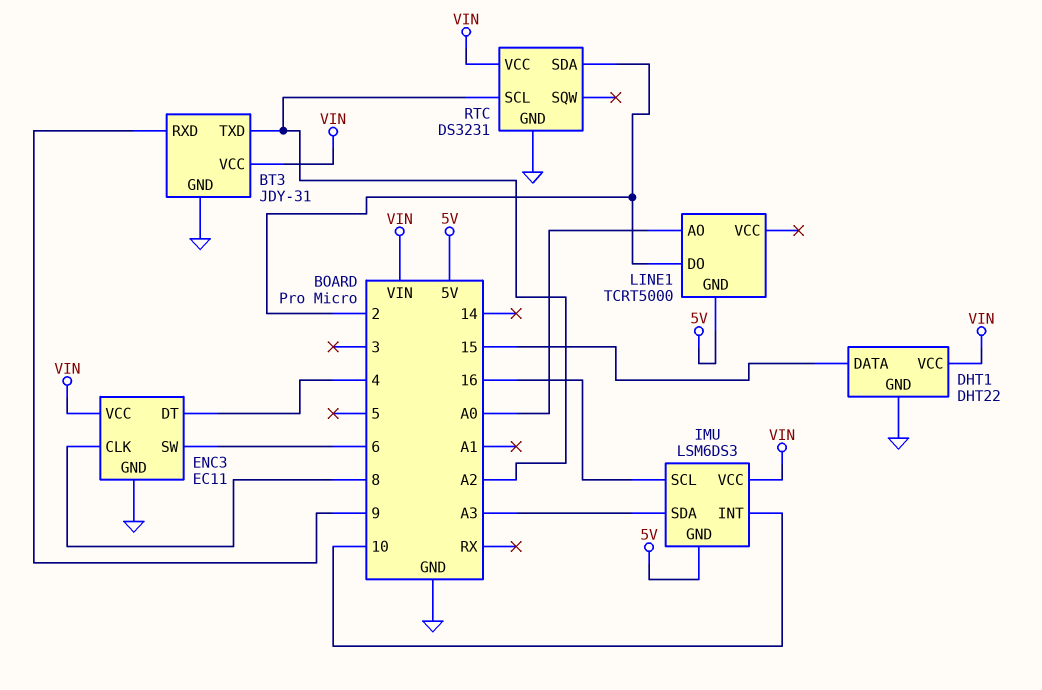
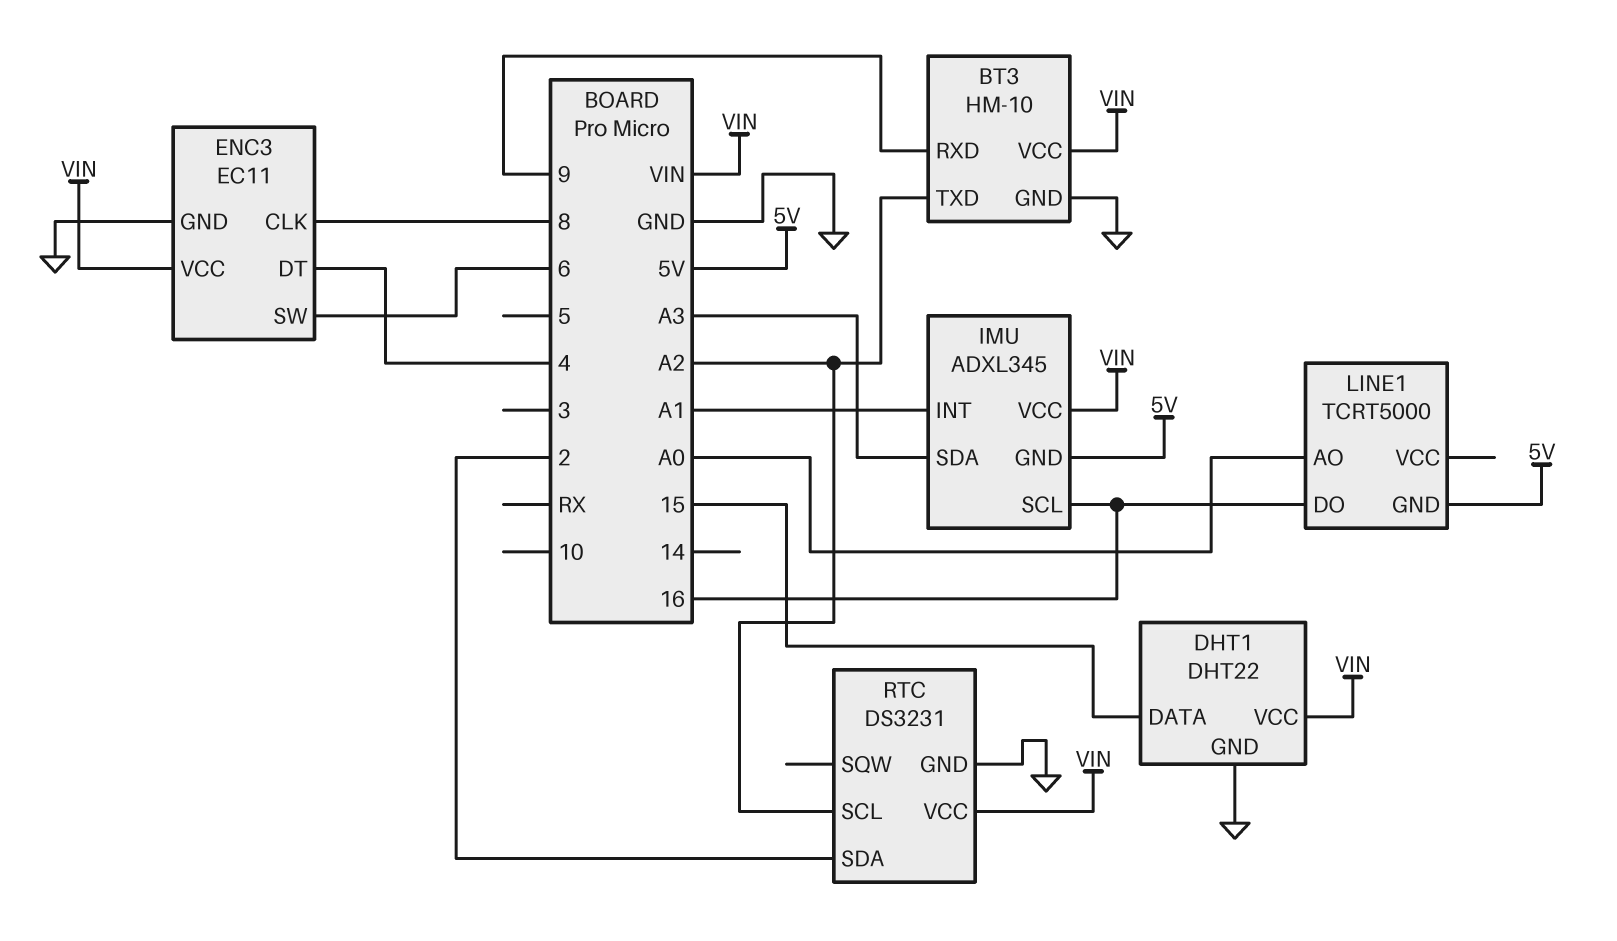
BT3: JDY-31 -> HM-10
IMU: LSM6DS3 -> ADXL345
IMU pin INT: 10 -> A1
LINE1 pin DO: 2 -> 16

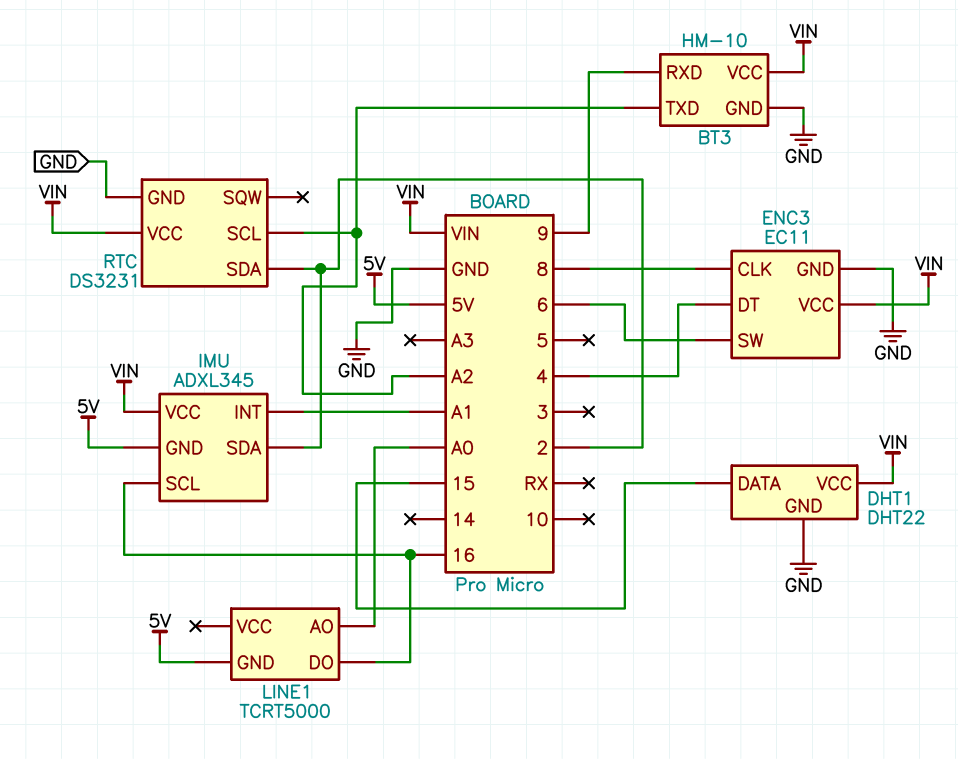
IMU pin SDA: A3 -> 2

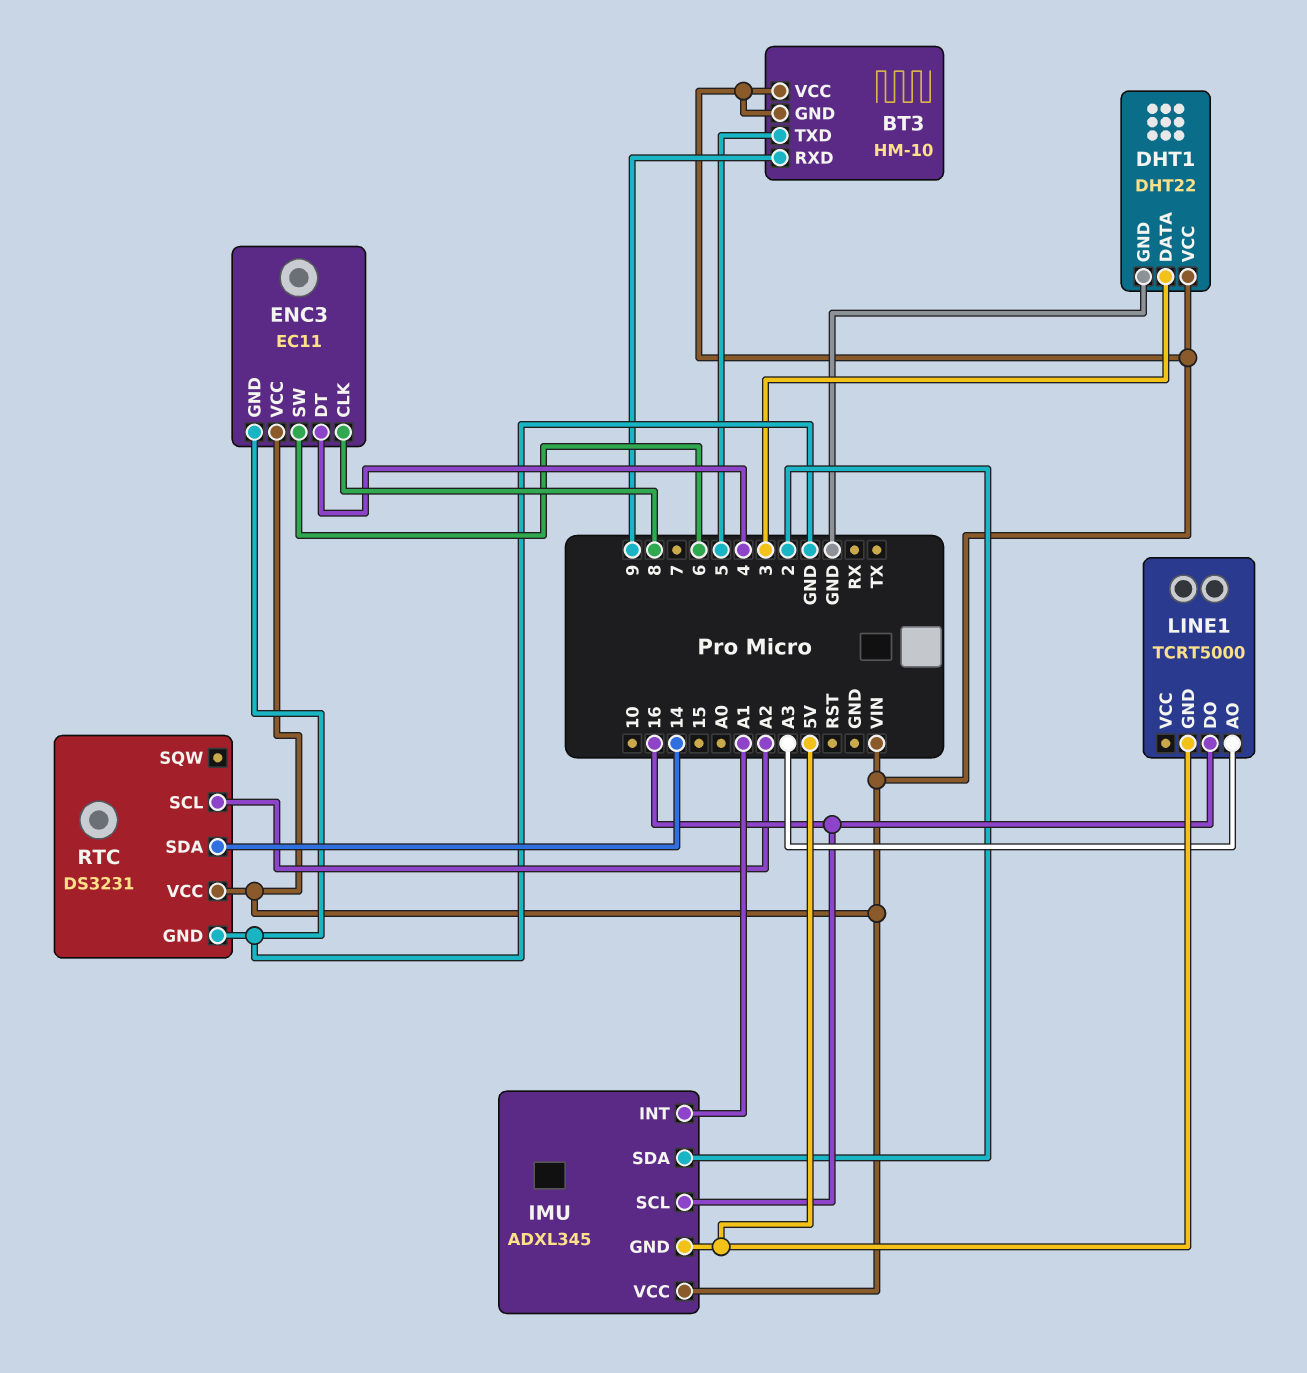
BT3 pin GND: GND -> VIN
BT3 pin TXD: A2 -> 5
DHT1 pin DATA: 15 -> 3
LINE1 pin AO: A0 -> A3
RTC pin SDA: 2 -> 14

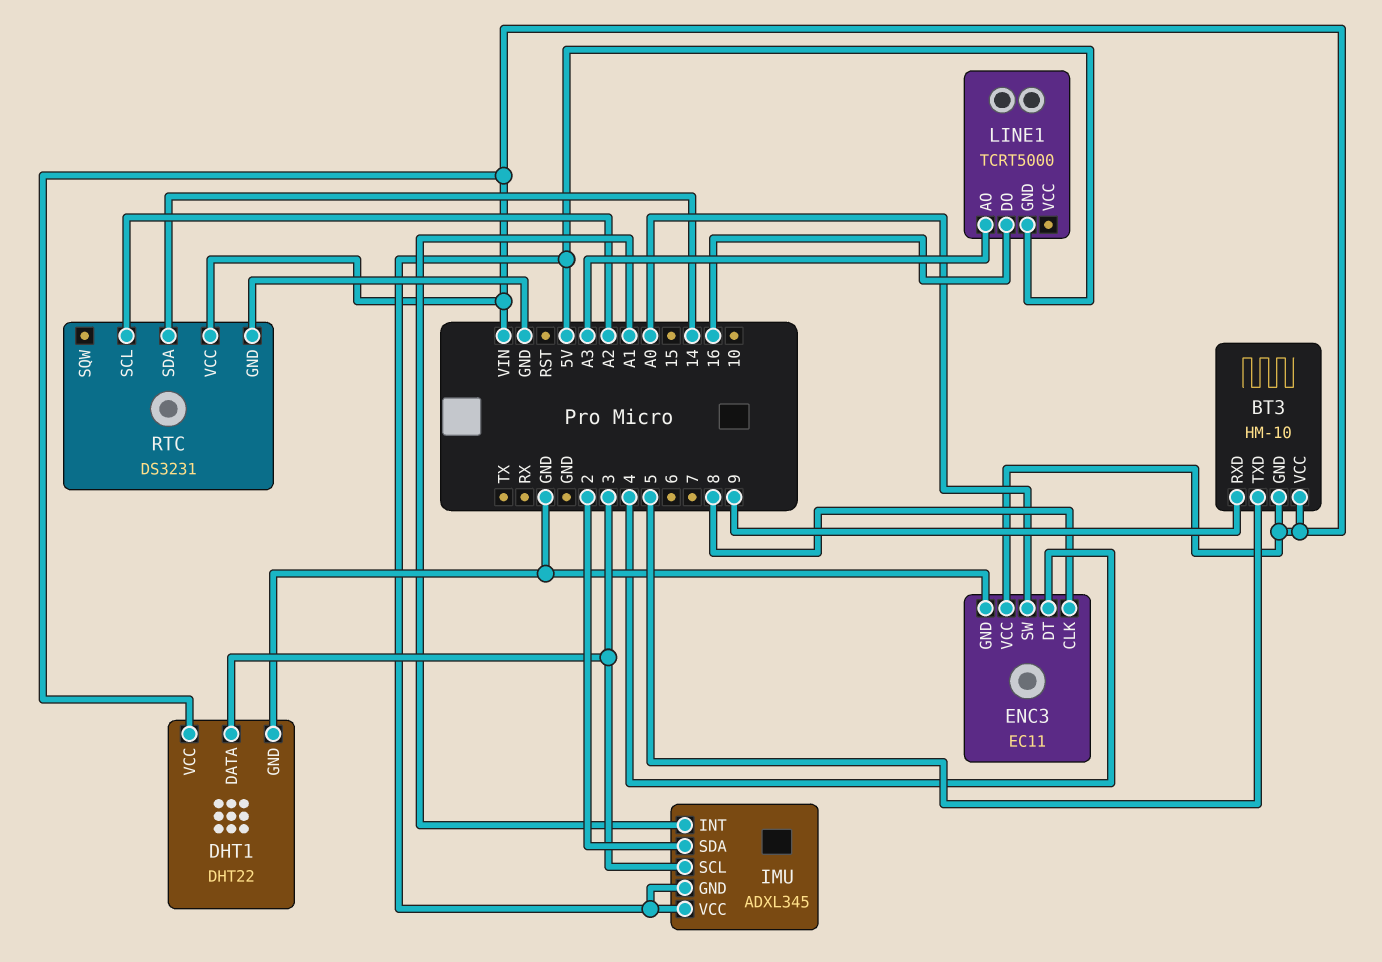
ENC3 pin SW: 6 -> A0
IMU pin SCL: 16 -> 3
IMU pin VCC: VIN -> 5V

